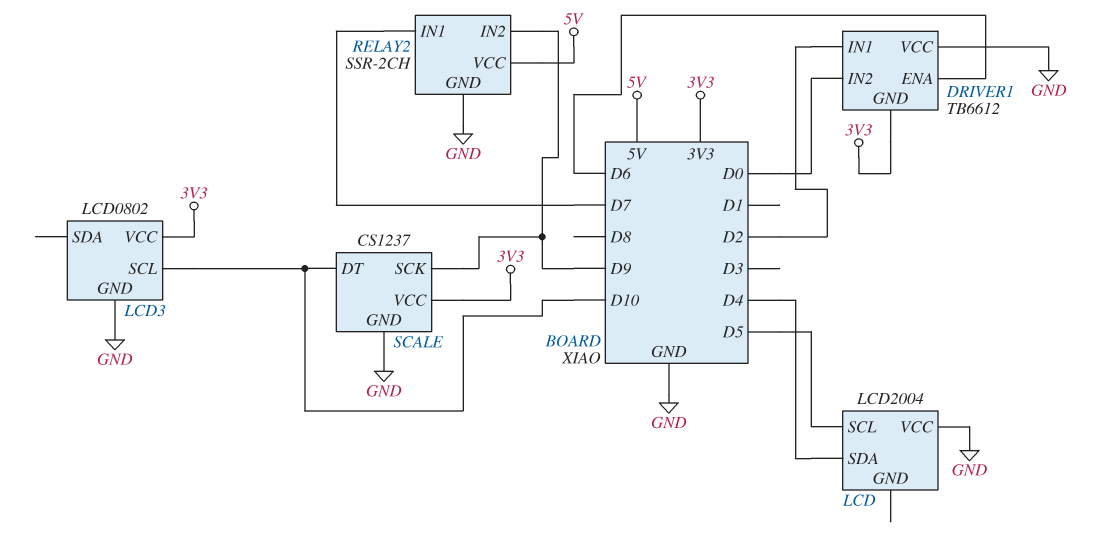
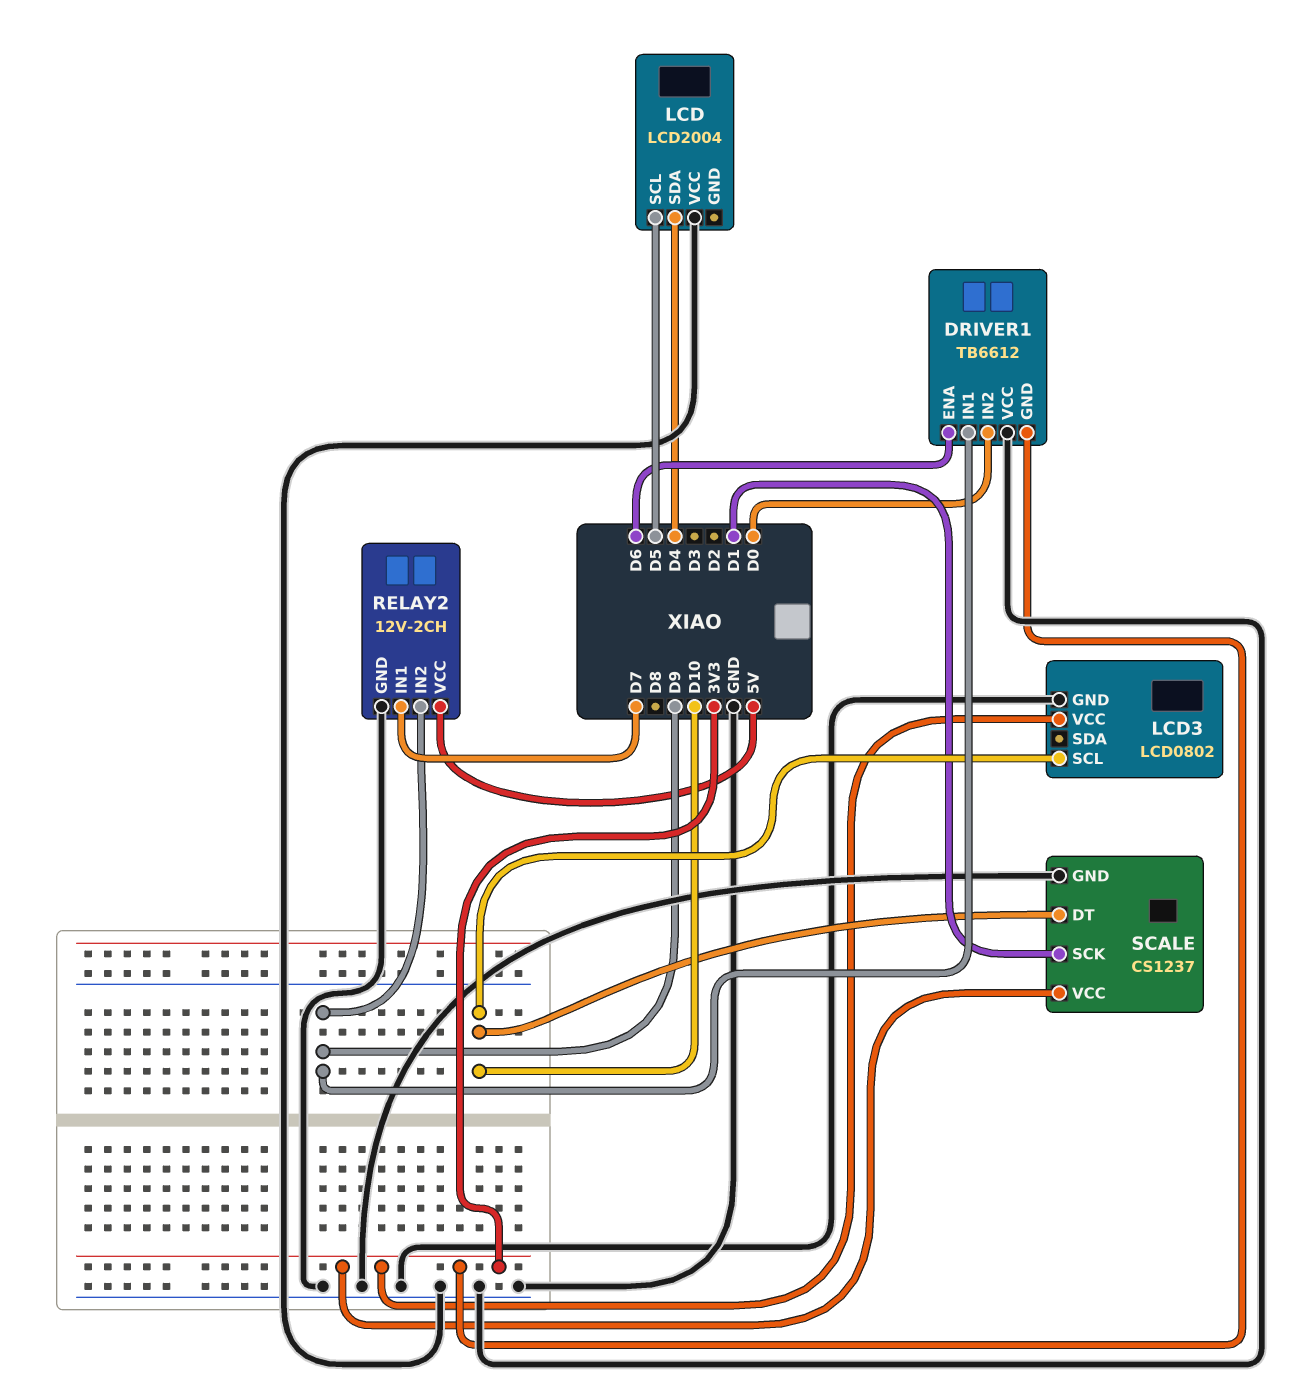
DRIVER1 pin IN1: D2 -> D9
RELAY2: SSR-2CH -> 12V-2CH
SCALE pin SCK: D9 -> D1

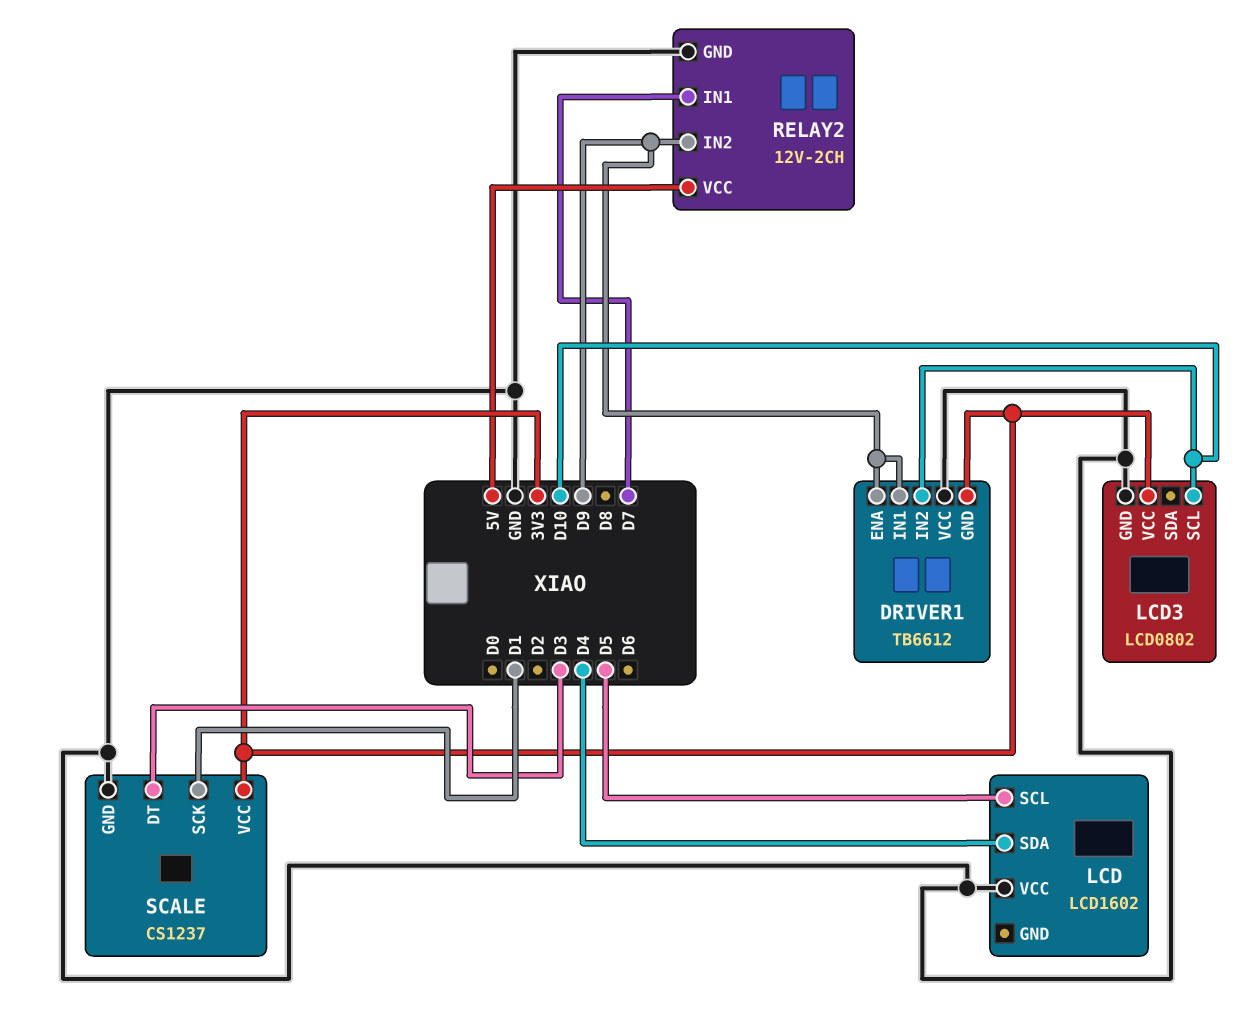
DRIVER1 pin ENA: D6 -> D9
DRIVER1 pin IN2: D0 -> D10
LCD: LCD2004 -> LCD1602
SCALE pin DT: D10 -> D3

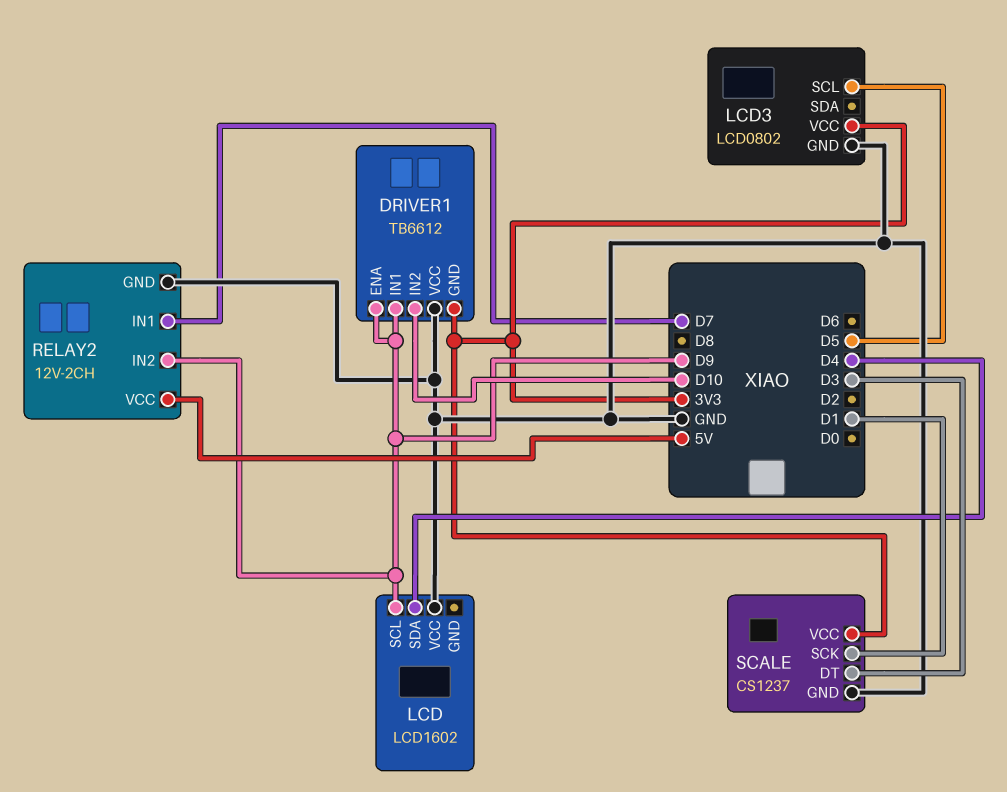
LCD pin SCL: D5 -> D9
LCD3 pin SCL: D10 -> D5

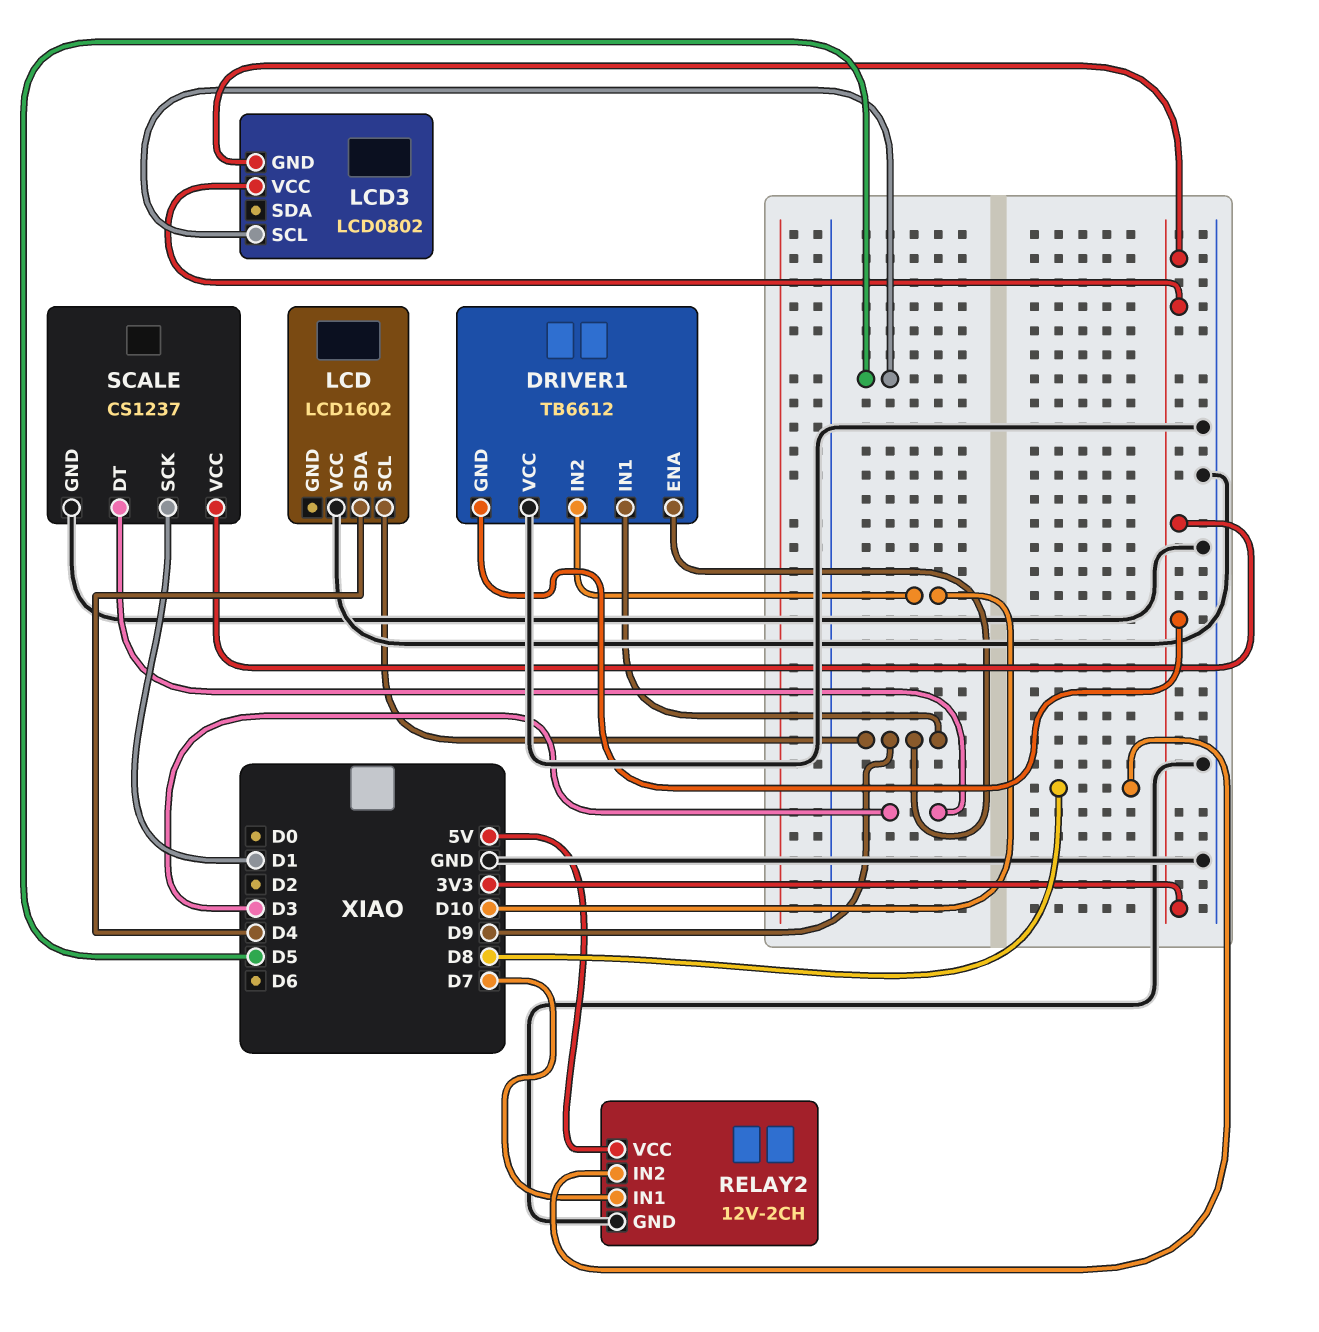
LCD3 pin GND: GND -> 3V3
RELAY2 pin IN2: D9 -> D8

